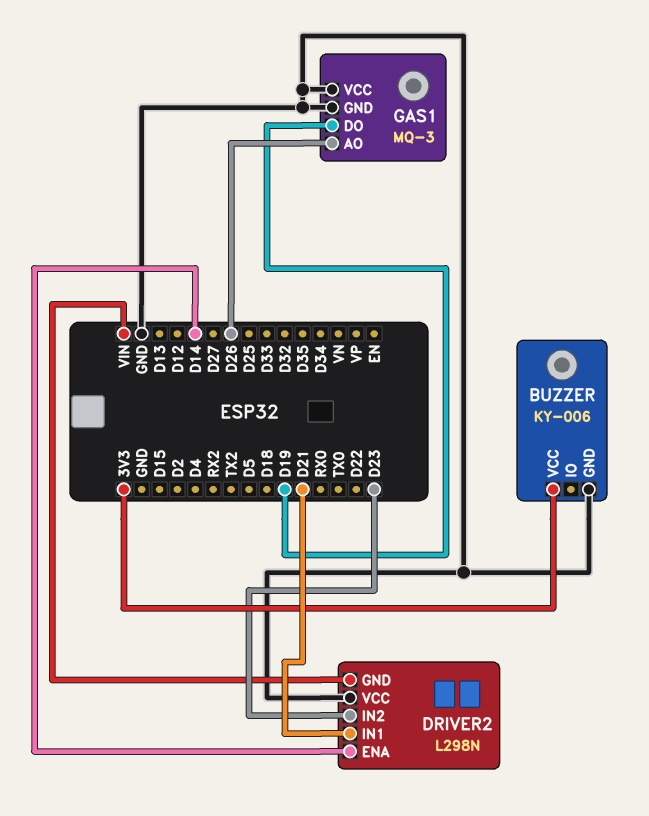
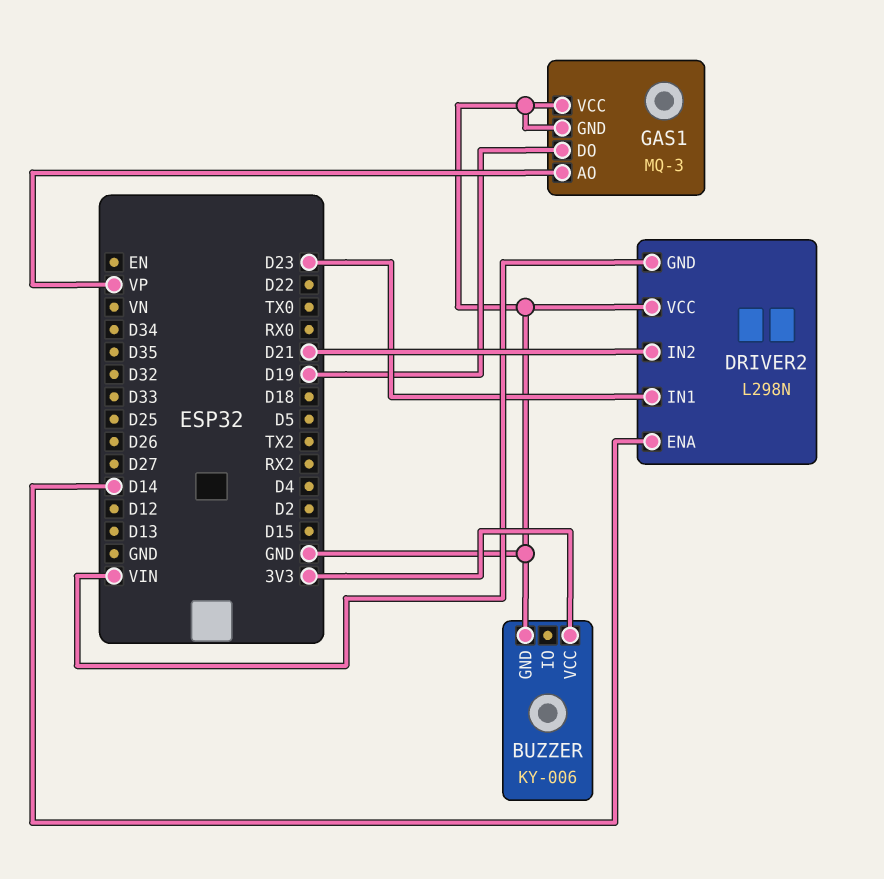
DRIVER2 pin IN1: D21 -> D23
DRIVER2 pin IN2: D23 -> D21
GAS1 pin AO: D26 -> VP

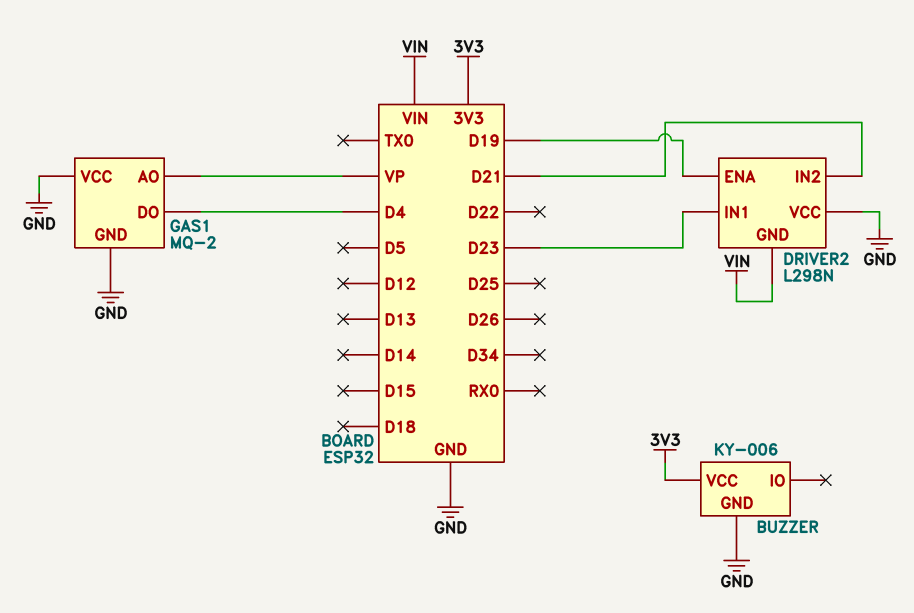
DRIVER2 pin ENA: D14 -> D19
GAS1: MQ-3 -> MQ-2
GAS1 pin DO: D19 -> D4

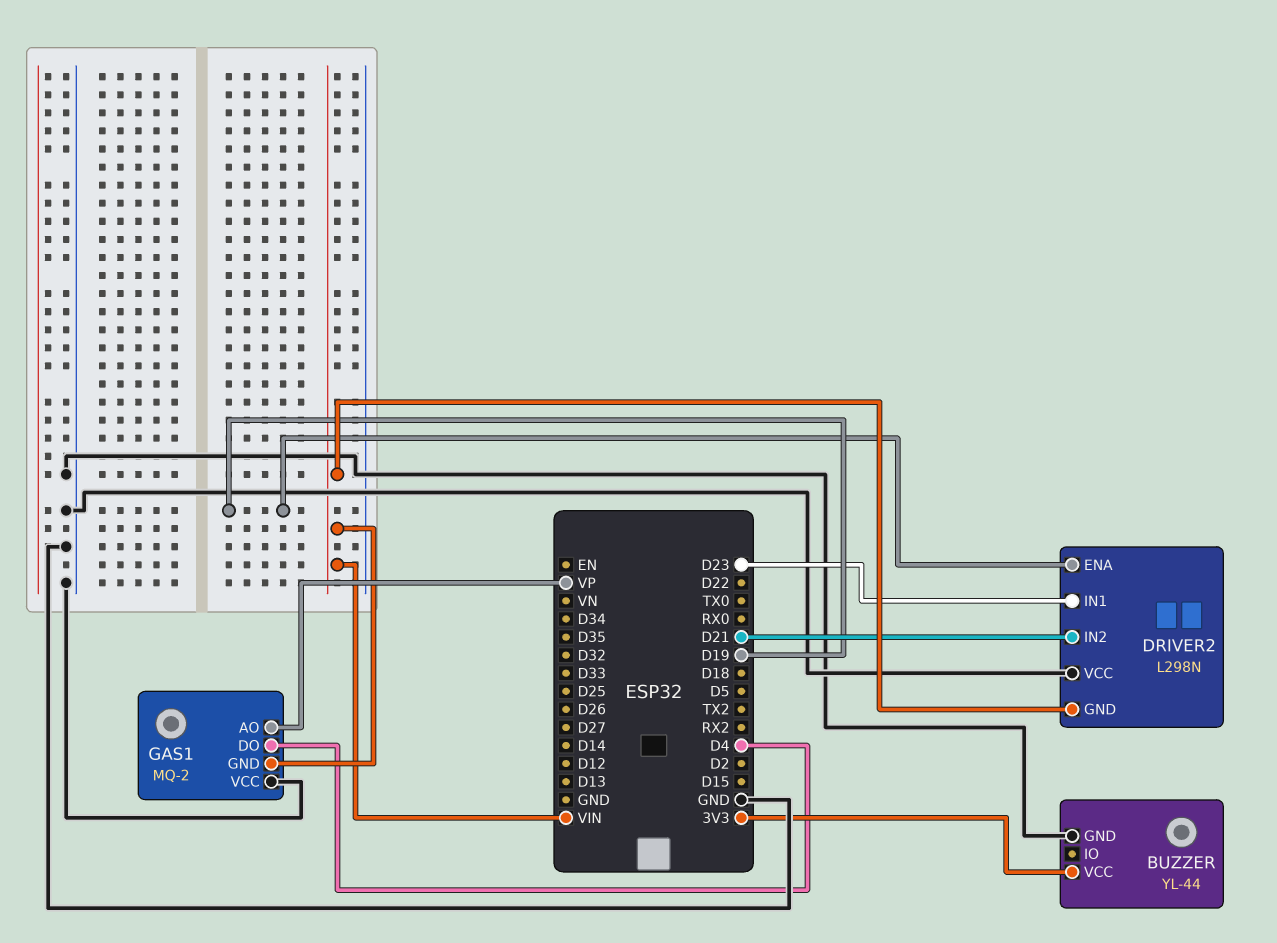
BUZZER: KY-006 -> YL-44
GAS1 pin GND: GND -> VIN

